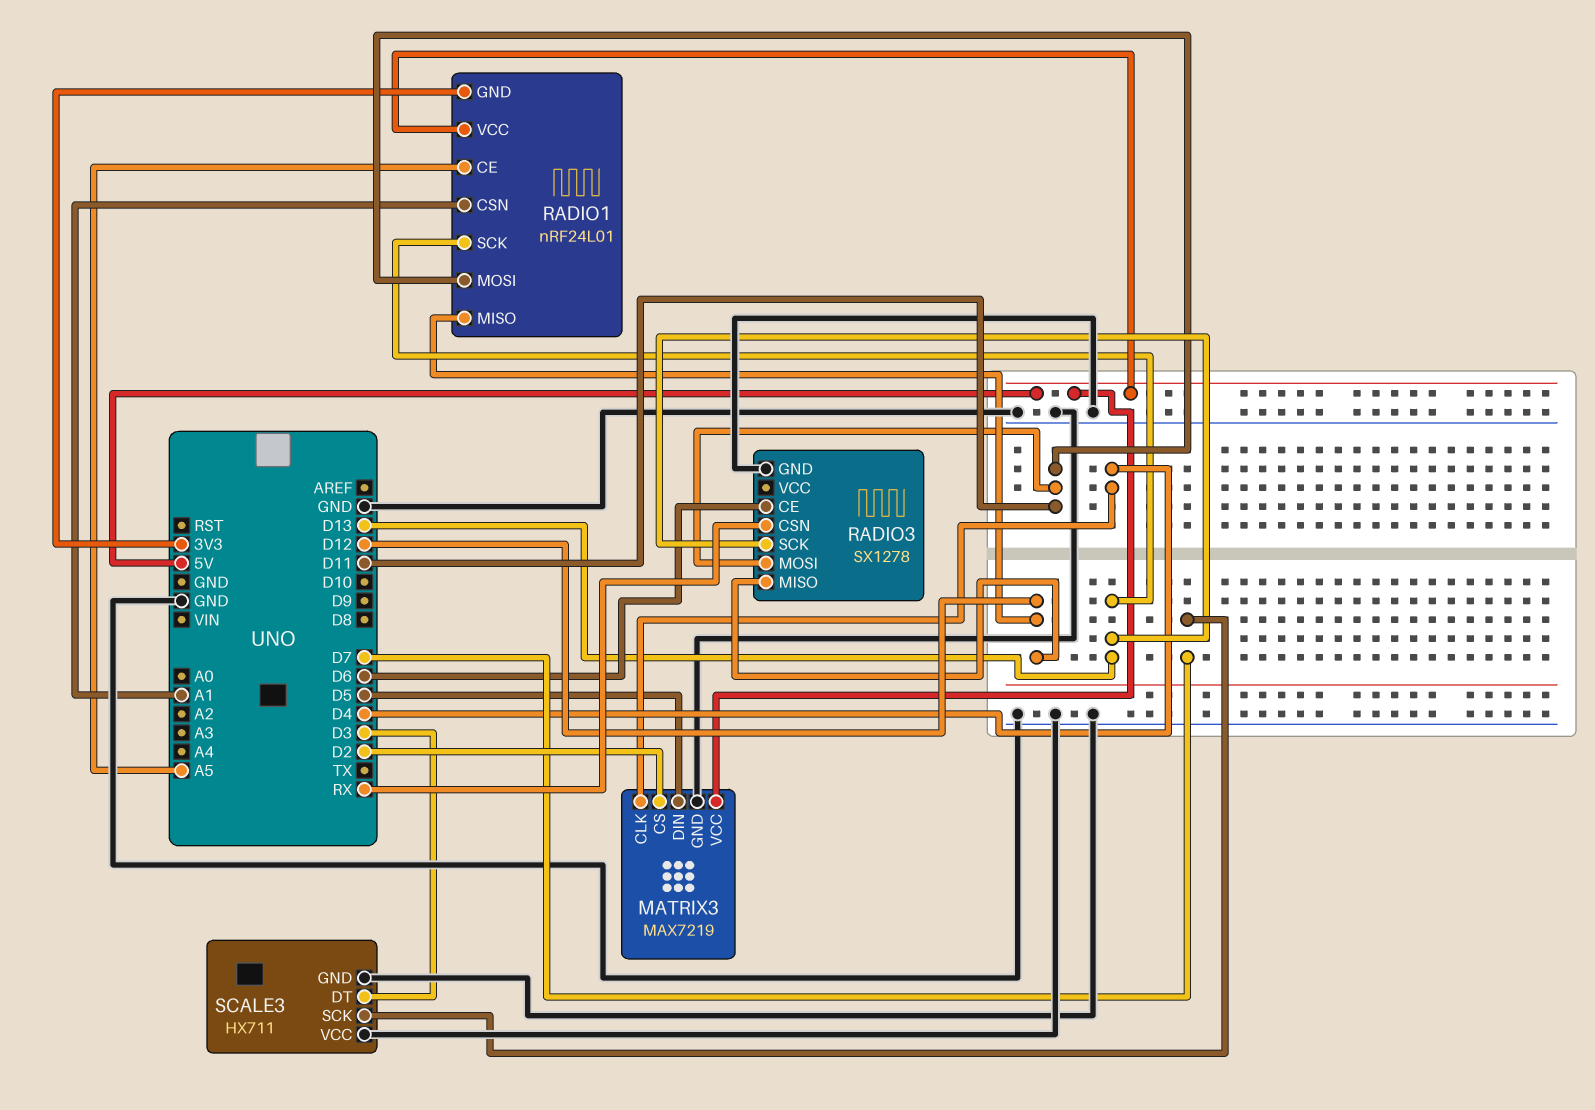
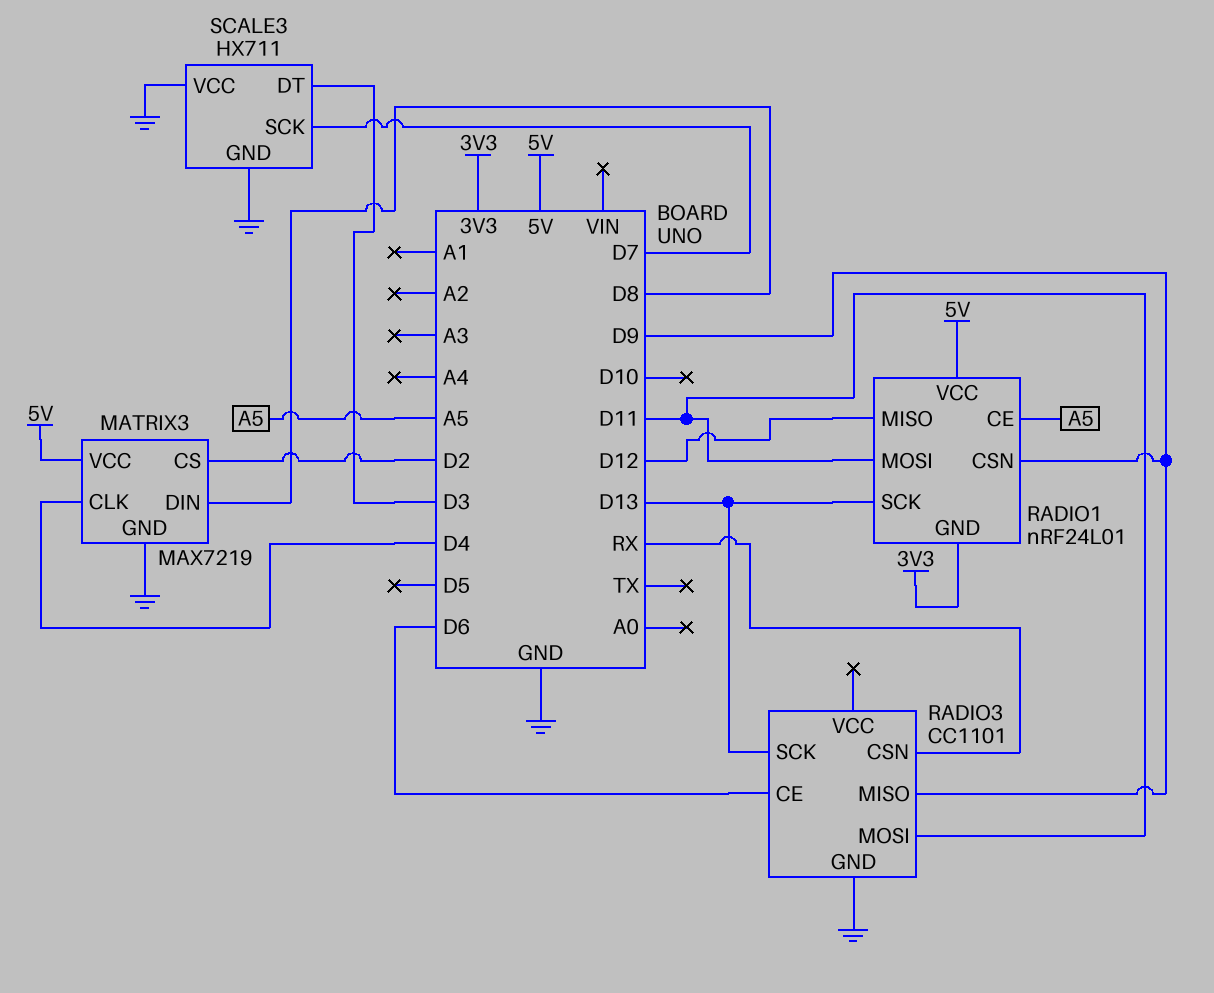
MATRIX3 pin DIN: D5 -> D8
RADIO1 pin CSN: A1 -> D9
RADIO3: SX1278 -> CC1101
RADIO3 pin MISO: D12 -> D9

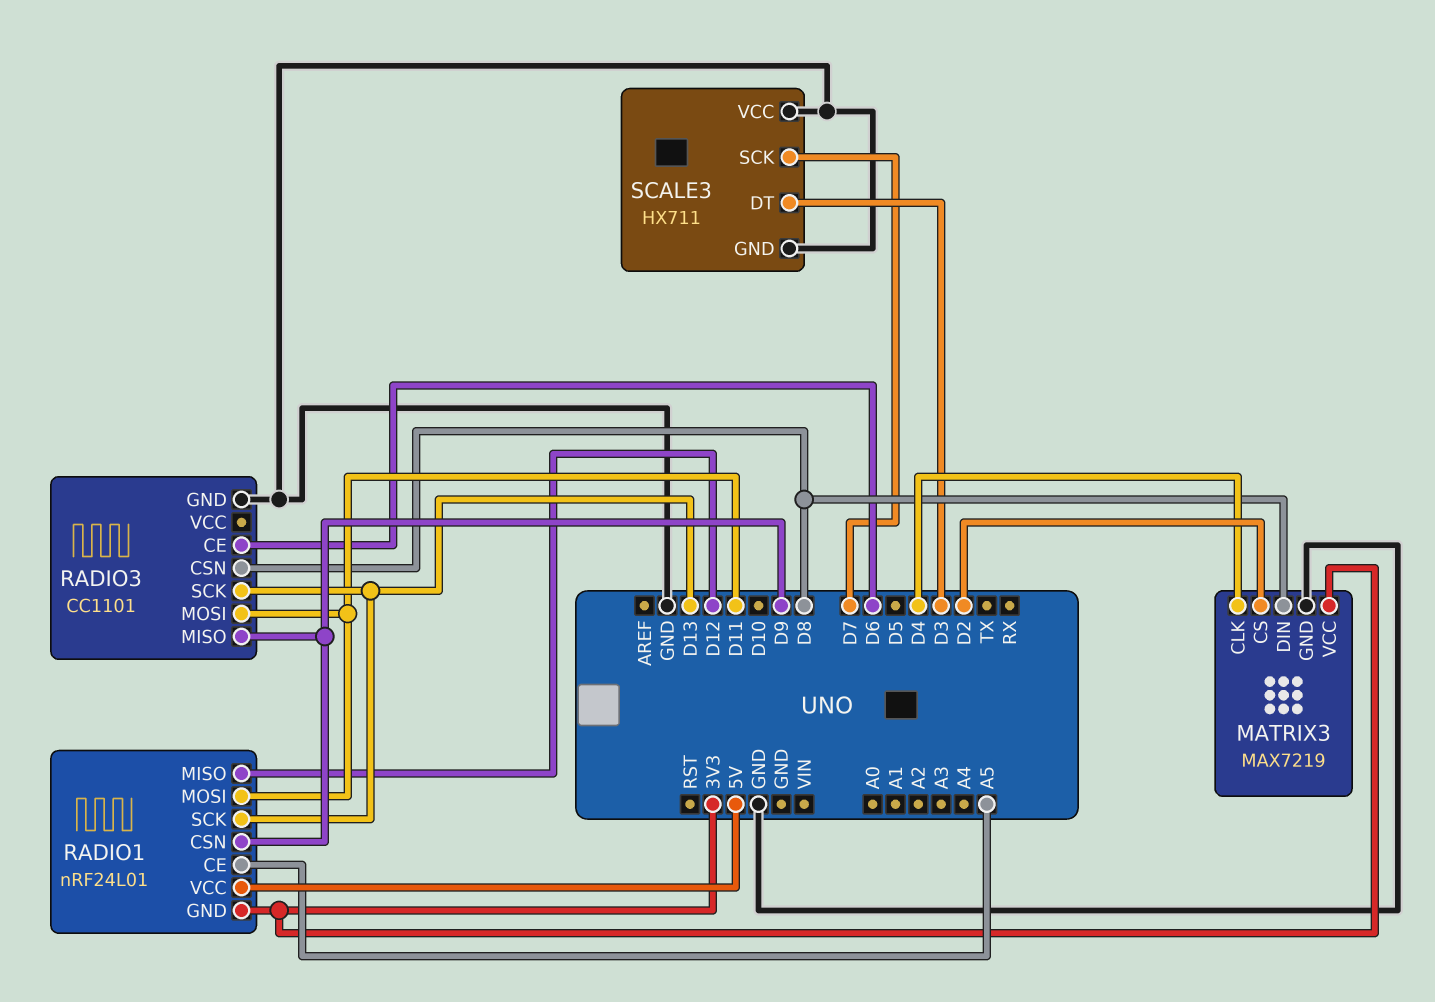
MATRIX3 pin VCC: 5V -> 3V3
RADIO3 pin CSN: RX -> D8

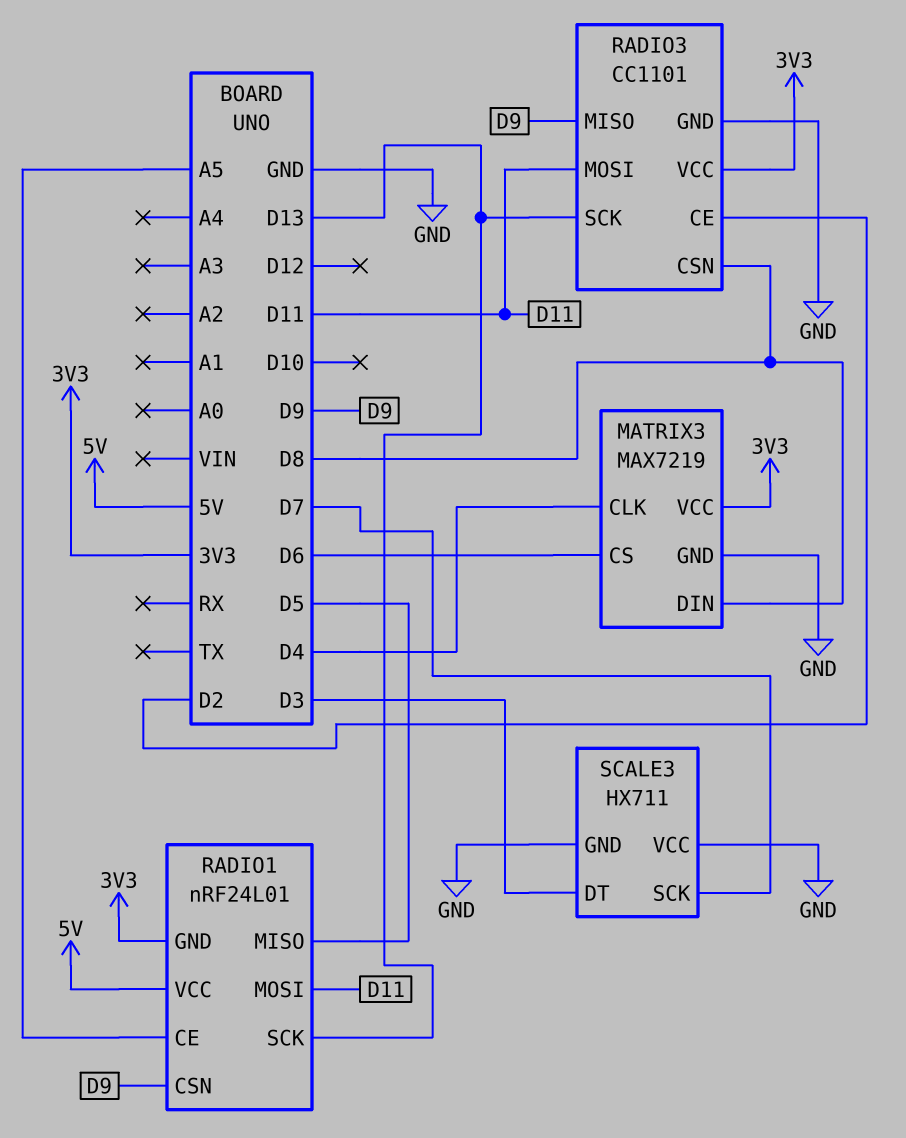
MATRIX3 pin CS: D2 -> D6
RADIO1 pin MISO: D12 -> D5
RADIO3 pin CE: D6 -> D2
RADIO3 pin VCC: none -> 3V3

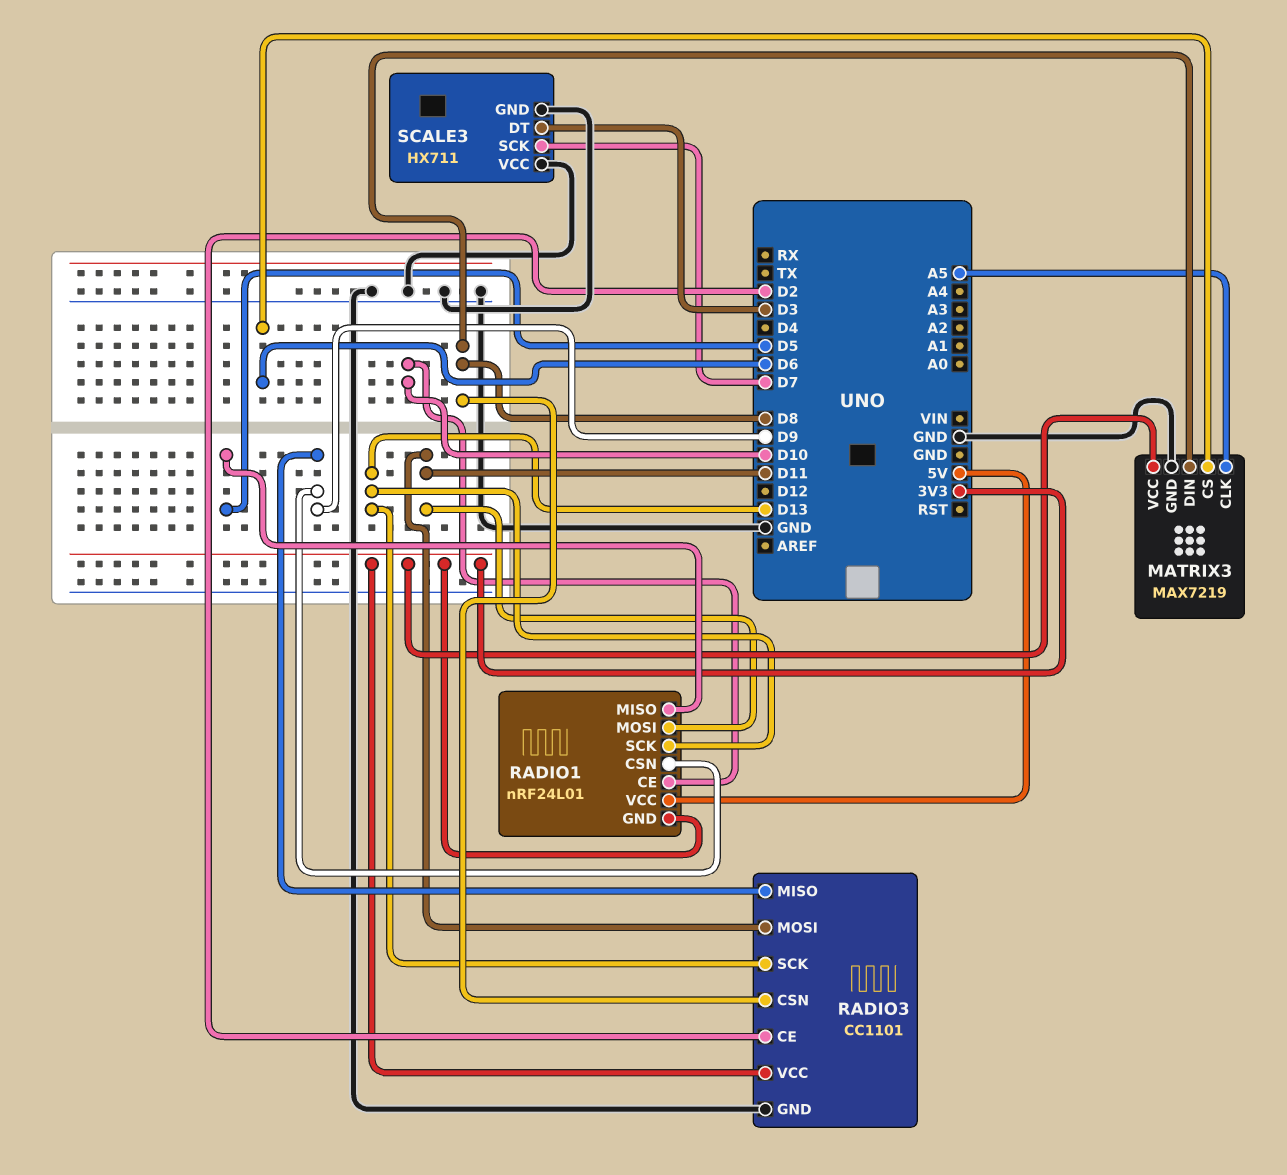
MATRIX3 pin CLK: D4 -> A5
RADIO1 pin CE: A5 -> D10

